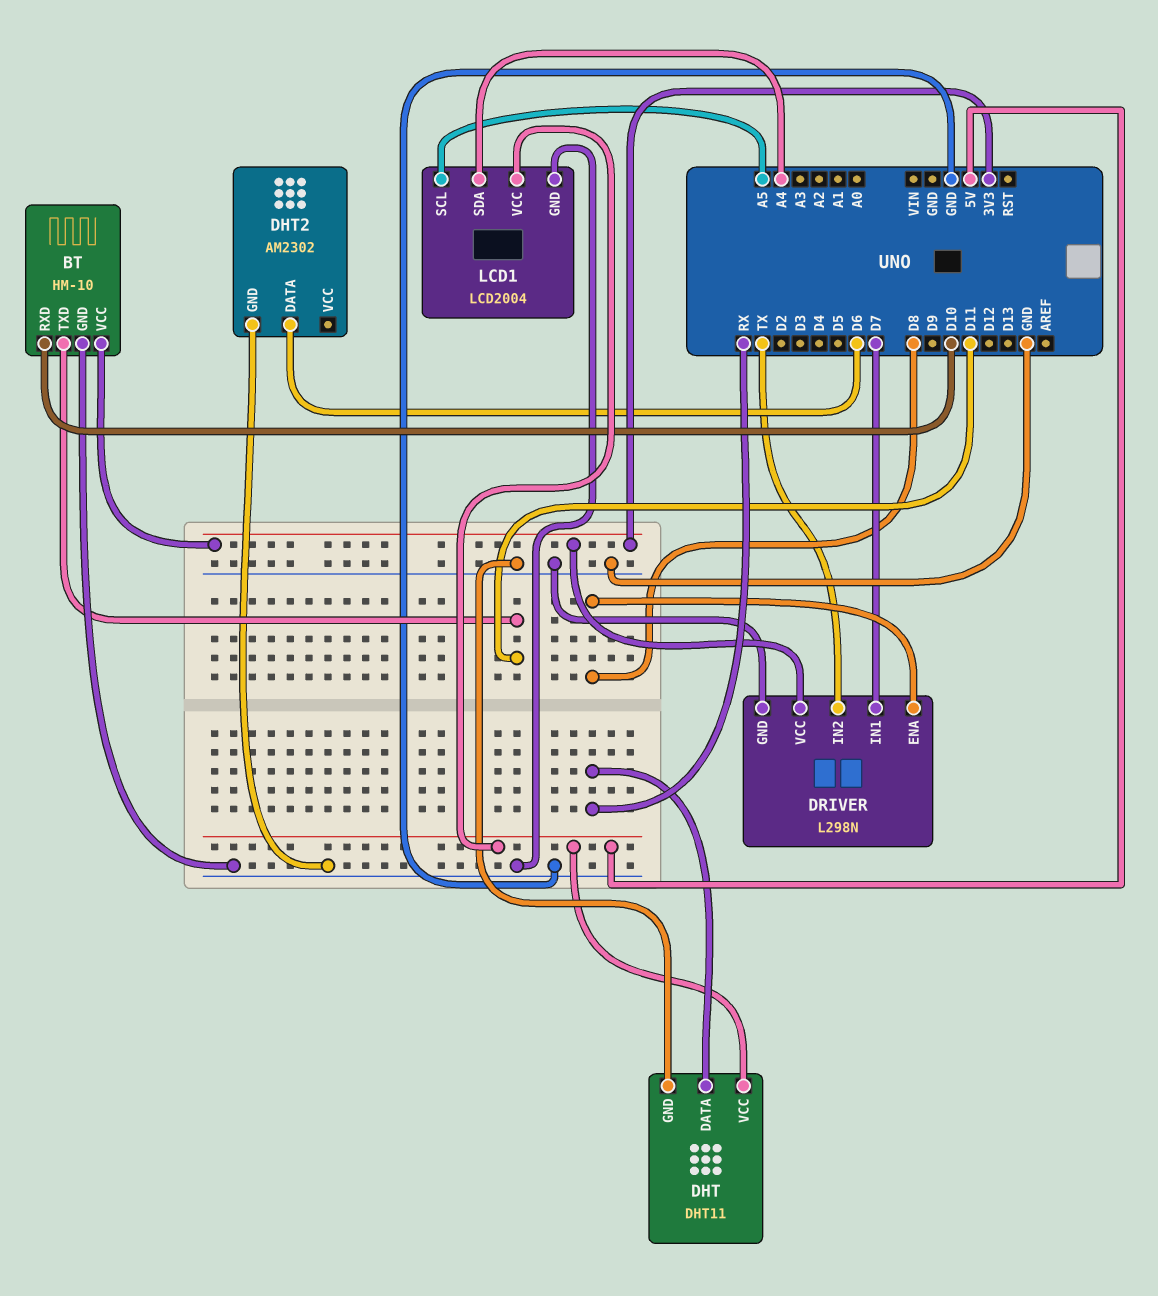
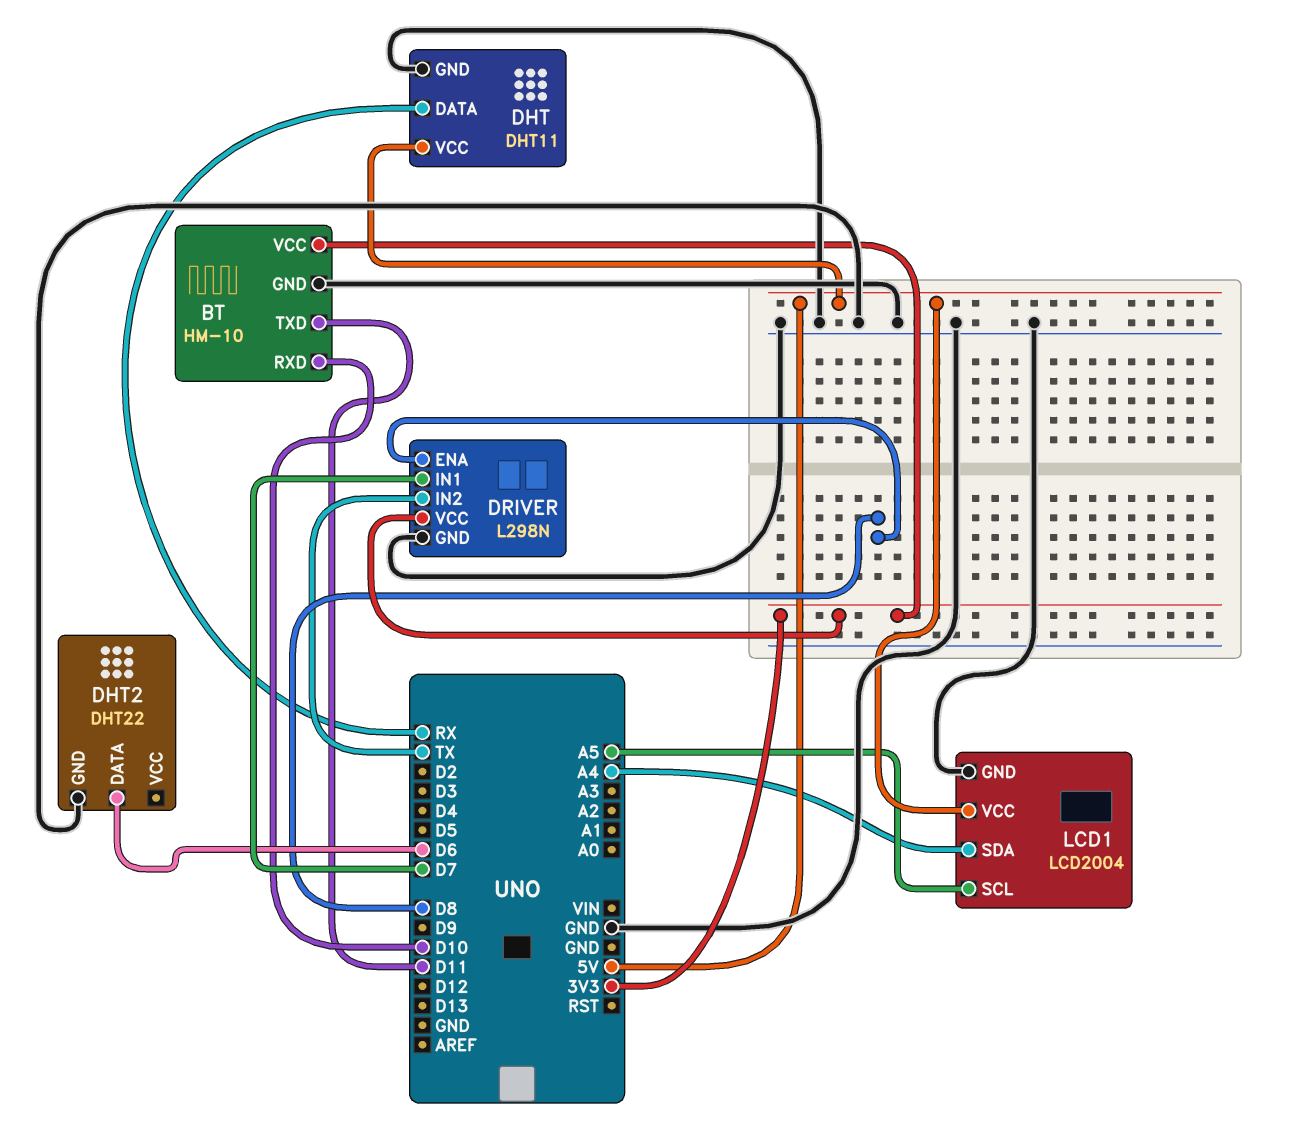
DHT2: AM2302 -> DHT22

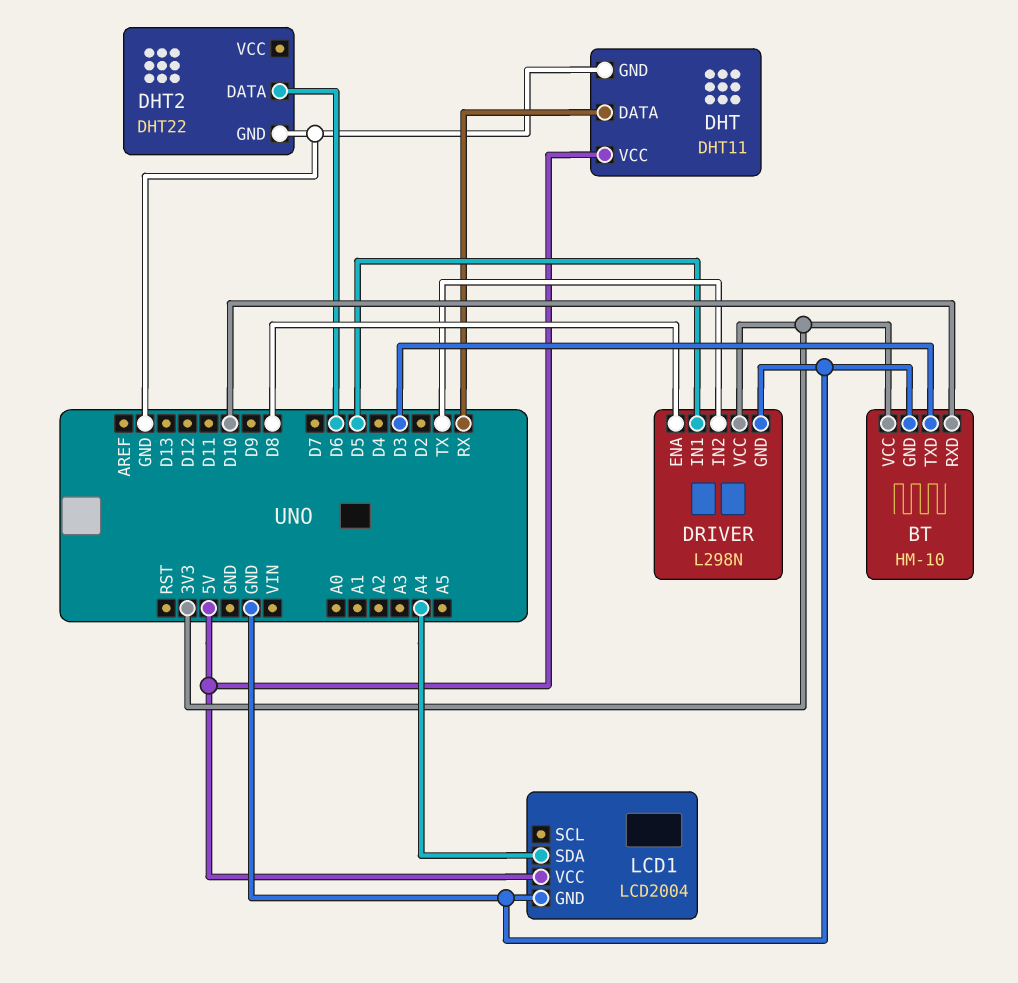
BT pin TXD: D11 -> D3
DRIVER pin IN1: D7 -> D5
LCD1 pin SCL: A5 -> none

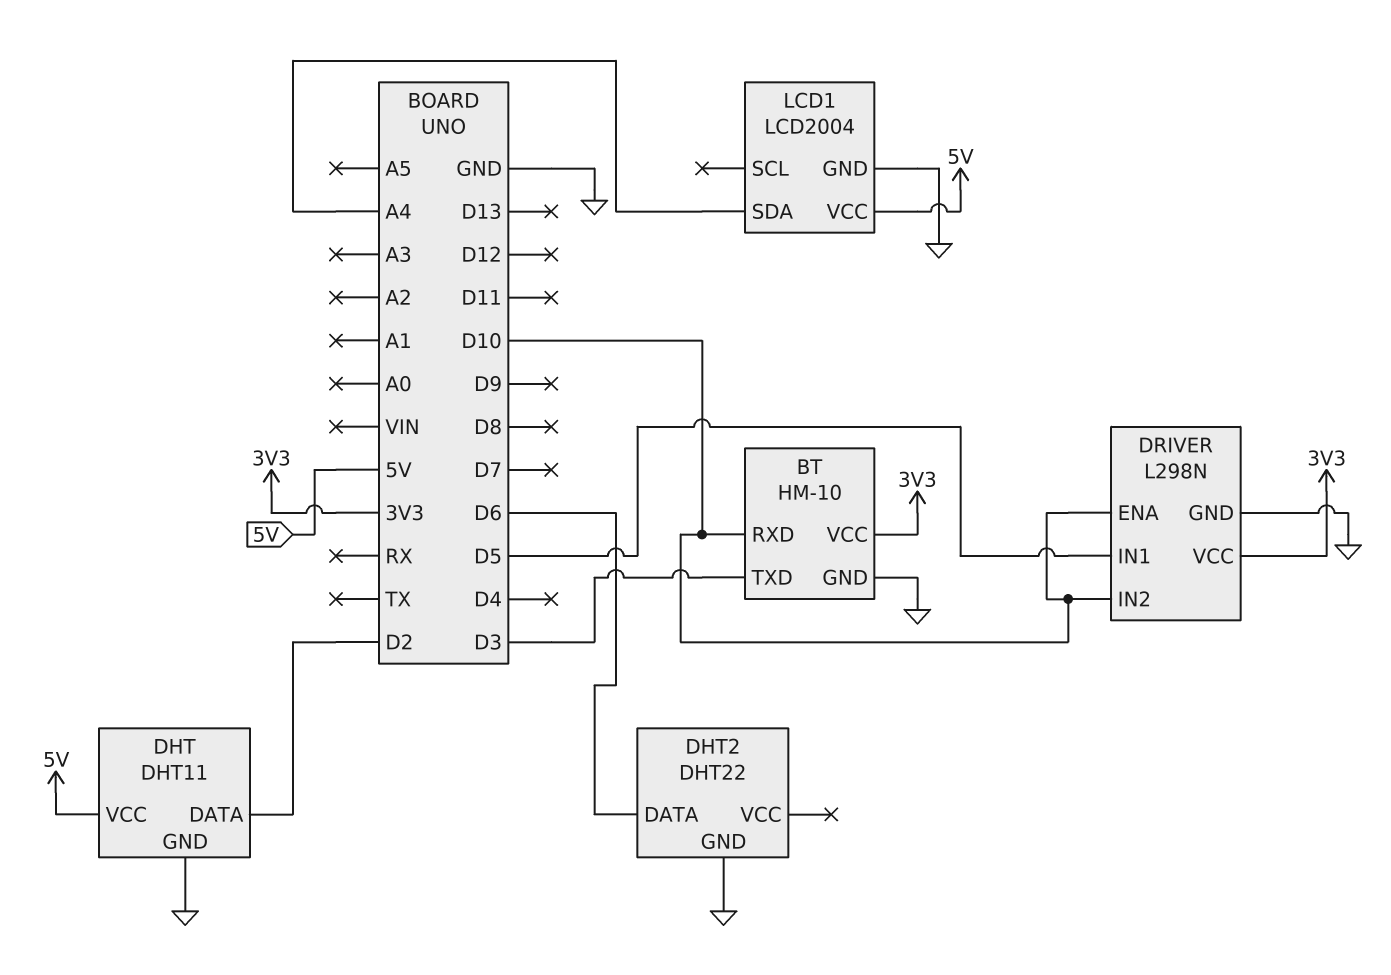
DHT pin DATA: RX -> D2
DRIVER pin ENA: D8 -> D10
DRIVER pin IN2: TX -> D10

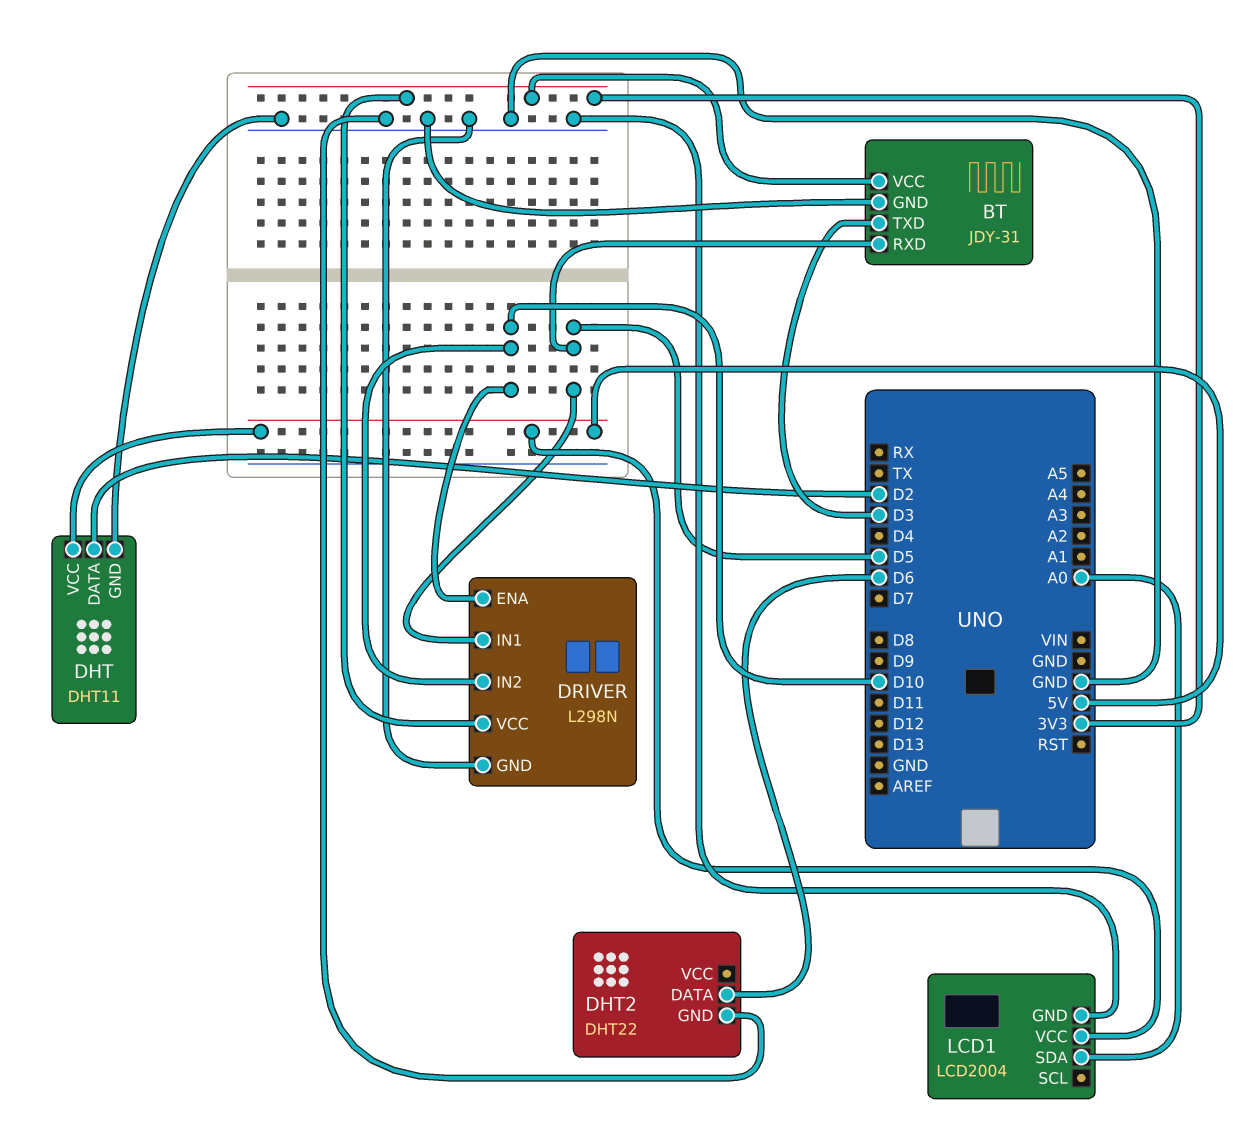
BT: HM-10 -> JDY-31
BT pin RXD: D10 -> D5
LCD1 pin SDA: A4 -> A0

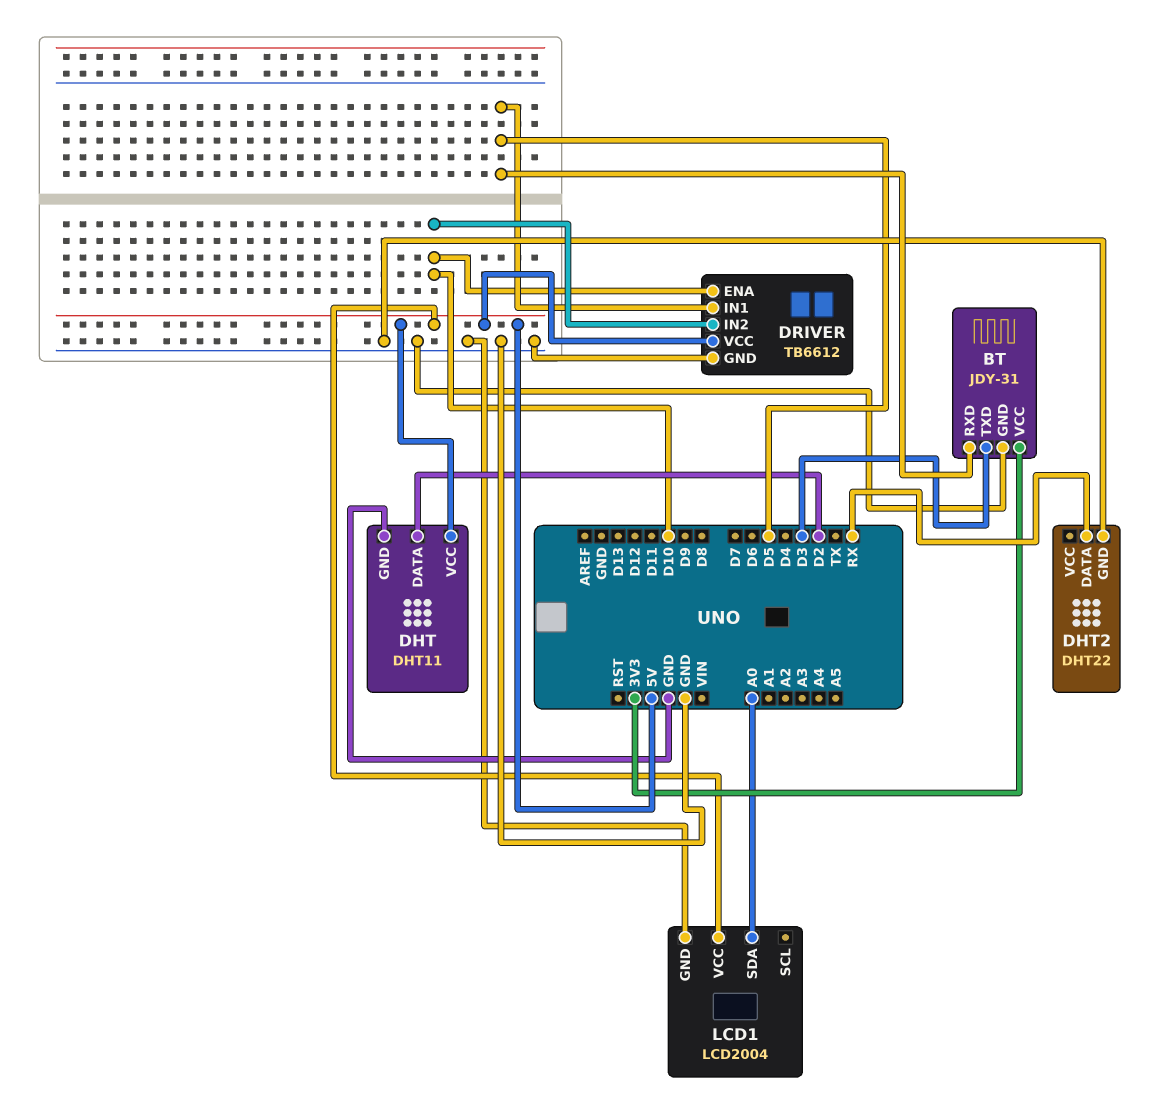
DHT2 pin DATA: D6 -> RX
DRIVER: L298N -> TB6612
DRIVER pin VCC: 3V3 -> 5V

